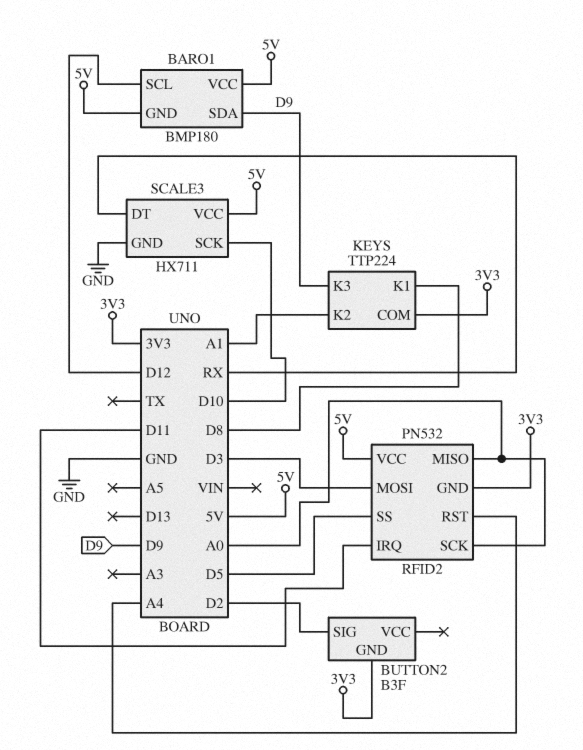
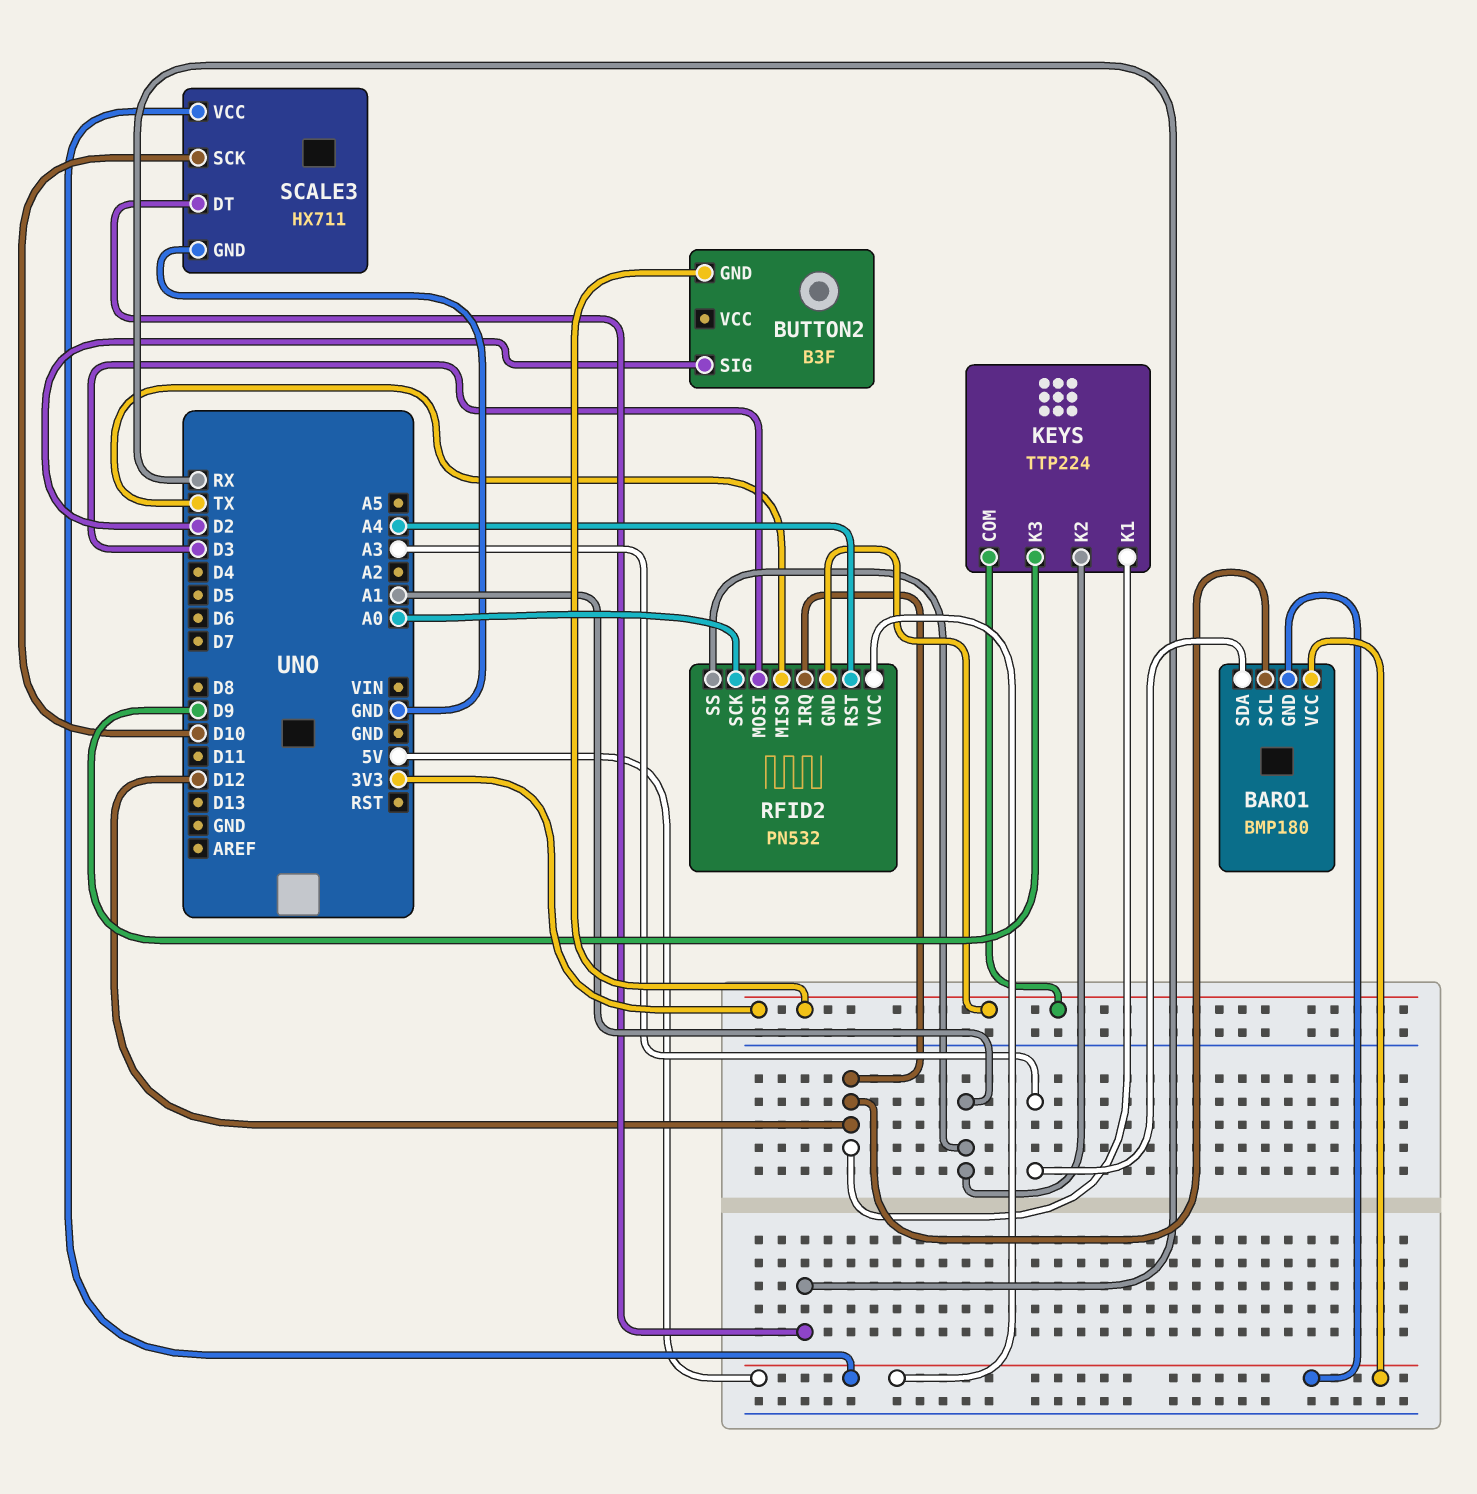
BARO1 pin SDA: D9 -> A3
KEYS pin K1: D8 -> D12
RFID2 pin IRQ: D11 -> D12
RFID2 pin MISO: A0 -> TX
RFID2 pin SS: D5 -> A1

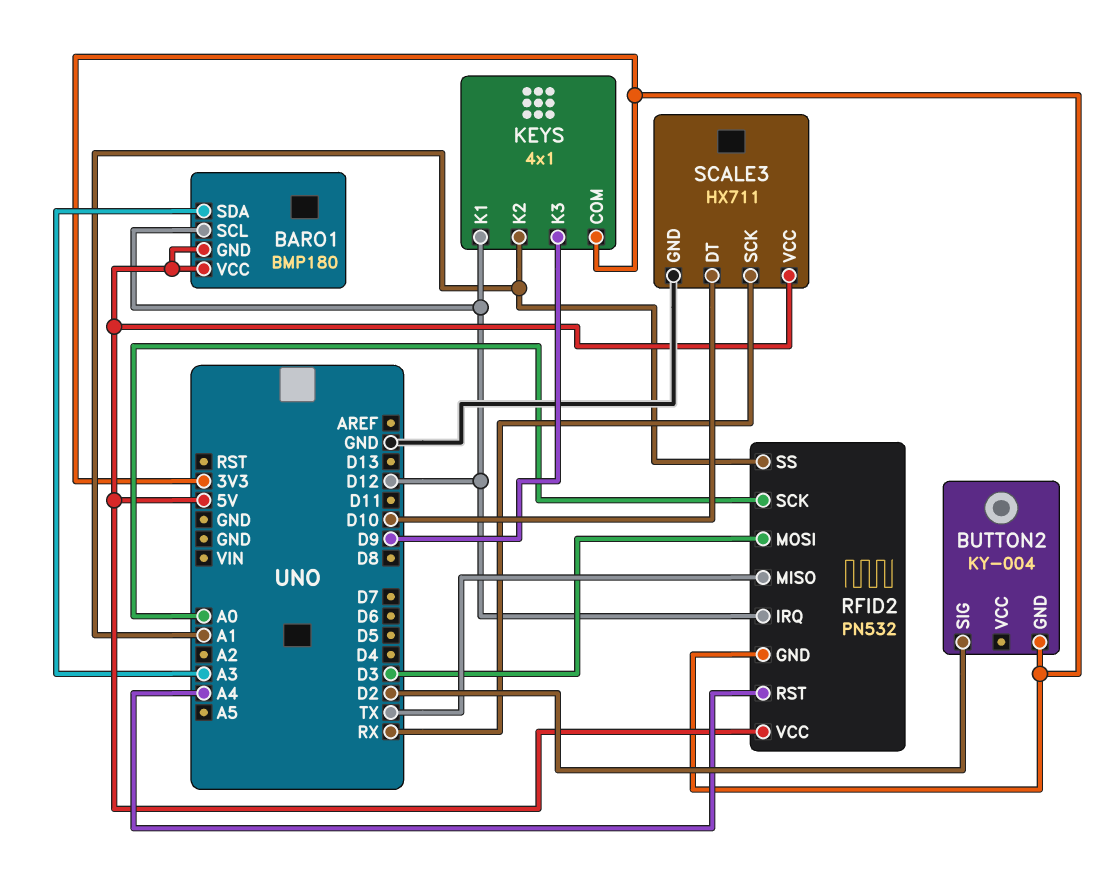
BUTTON2: B3F -> KY-004
KEYS: TTP224 -> 4x1
SCALE3 pin DT: RX -> D10
SCALE3 pin SCK: D10 -> RX

